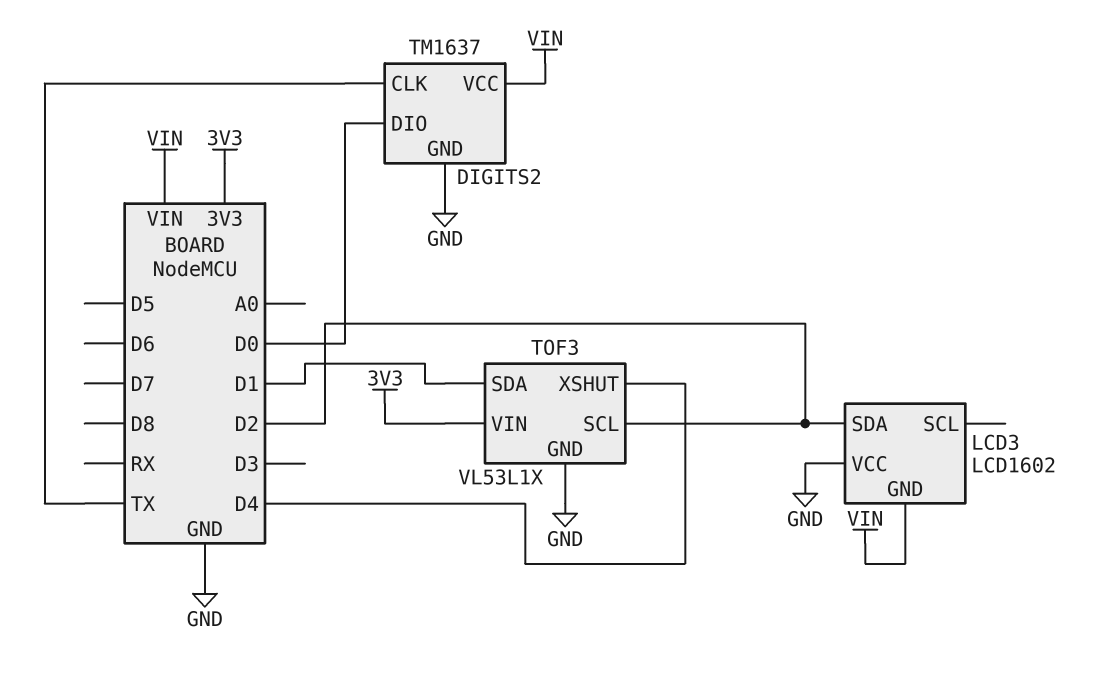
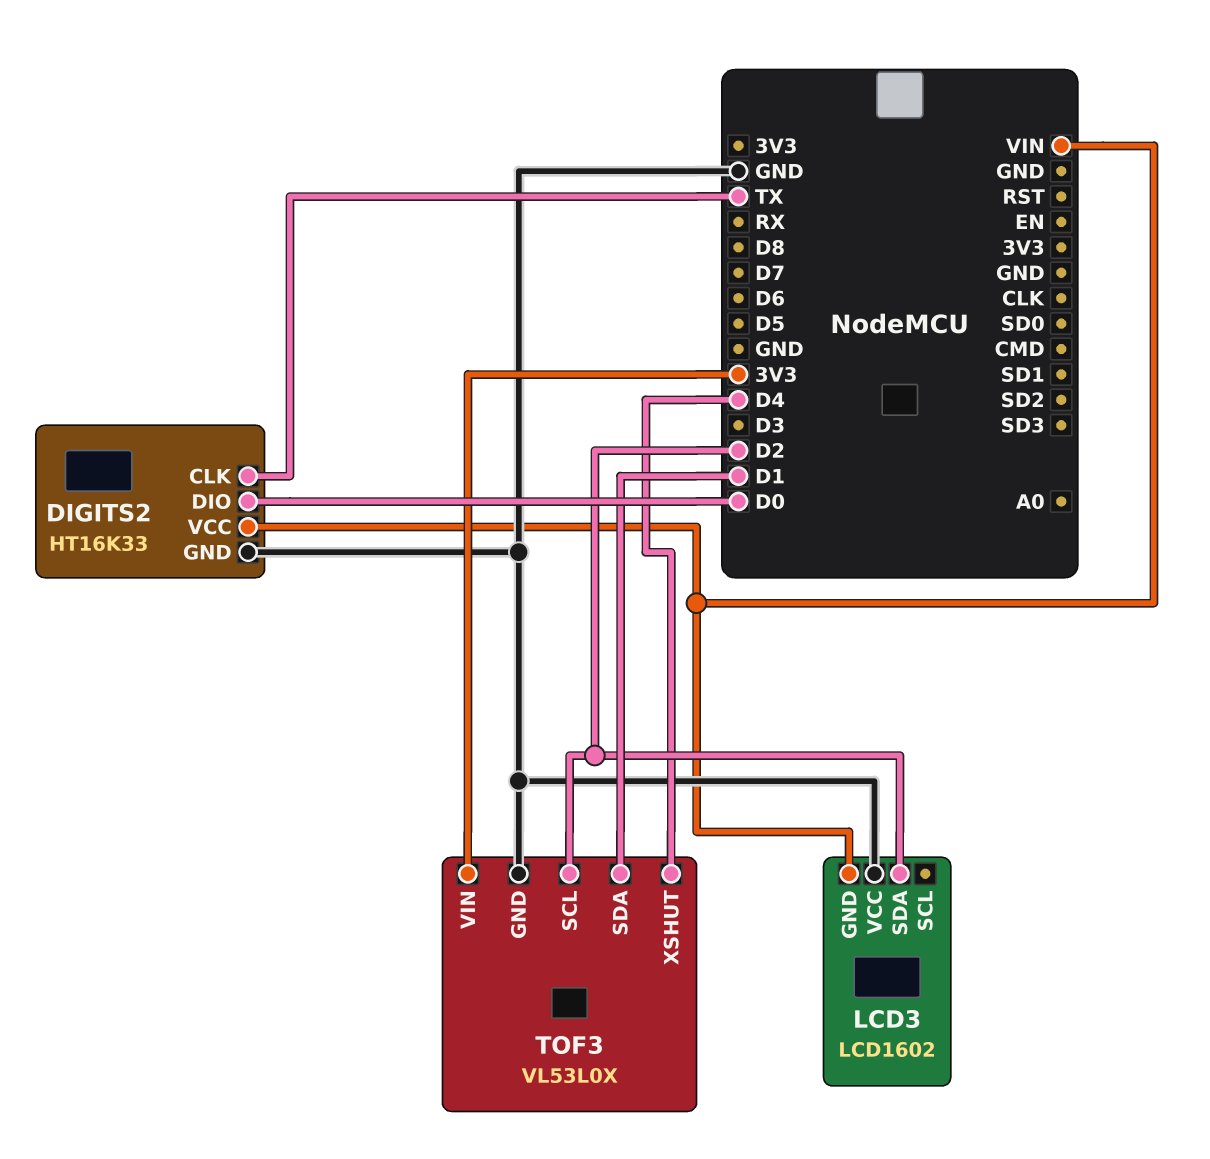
DIGITS2: TM1637 -> HT16K33
TOF3: VL53L1X -> VL53L0X

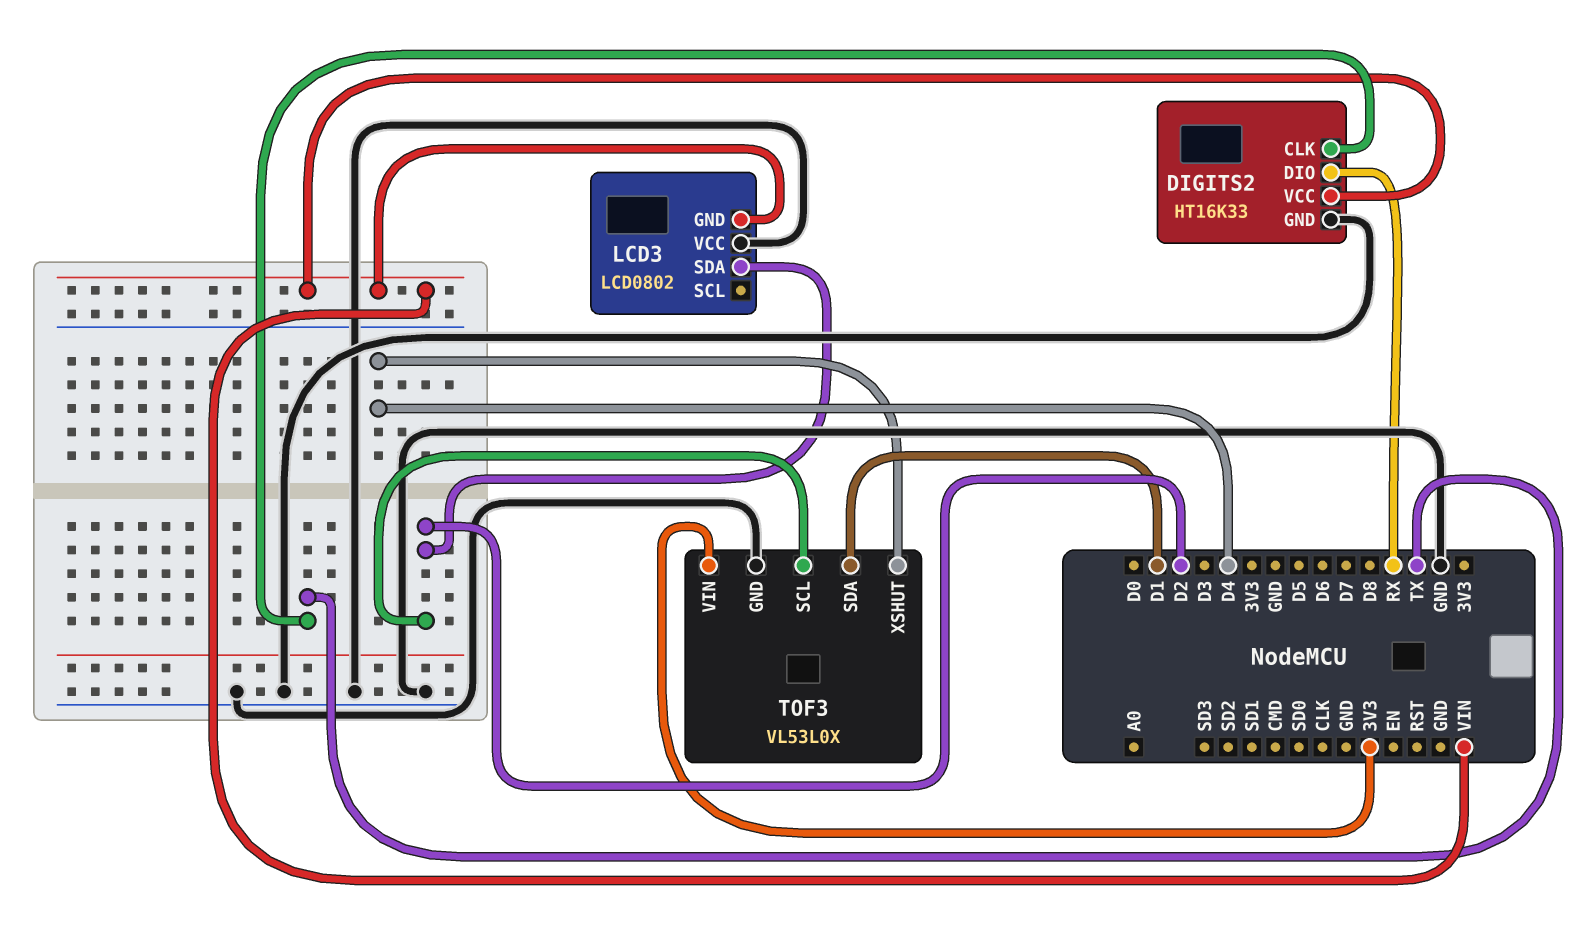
DIGITS2 pin DIO: D0 -> RX
LCD3: LCD1602 -> LCD0802

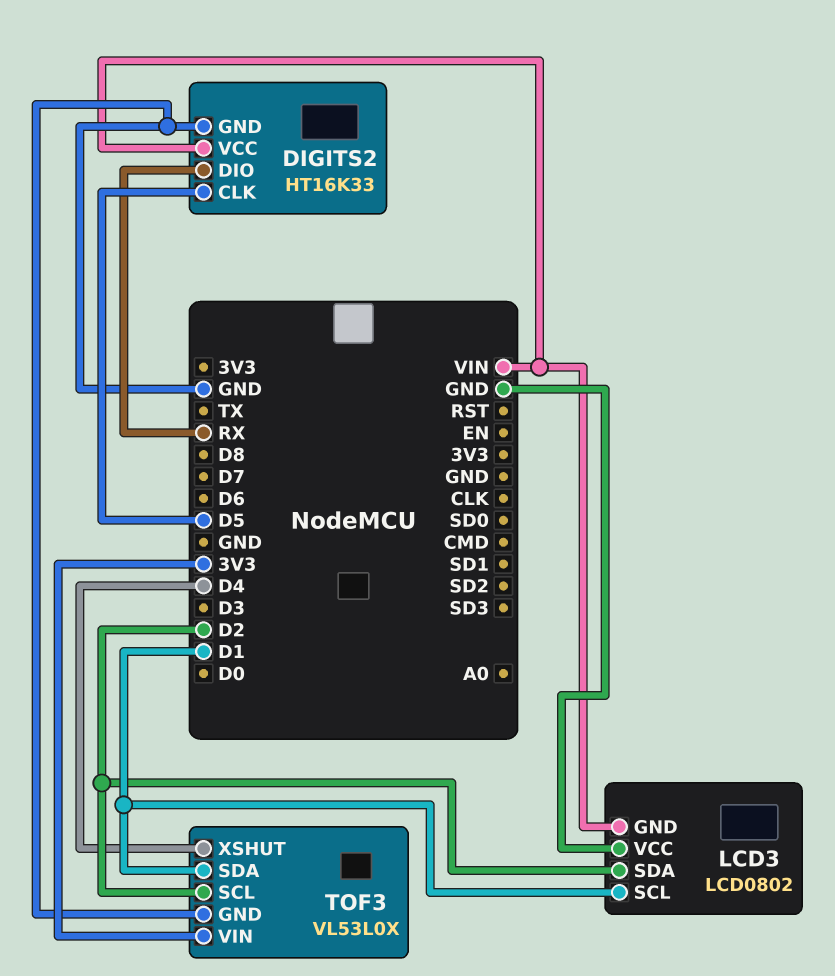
DIGITS2 pin CLK: TX -> D5
LCD3 pin SCL: none -> D1

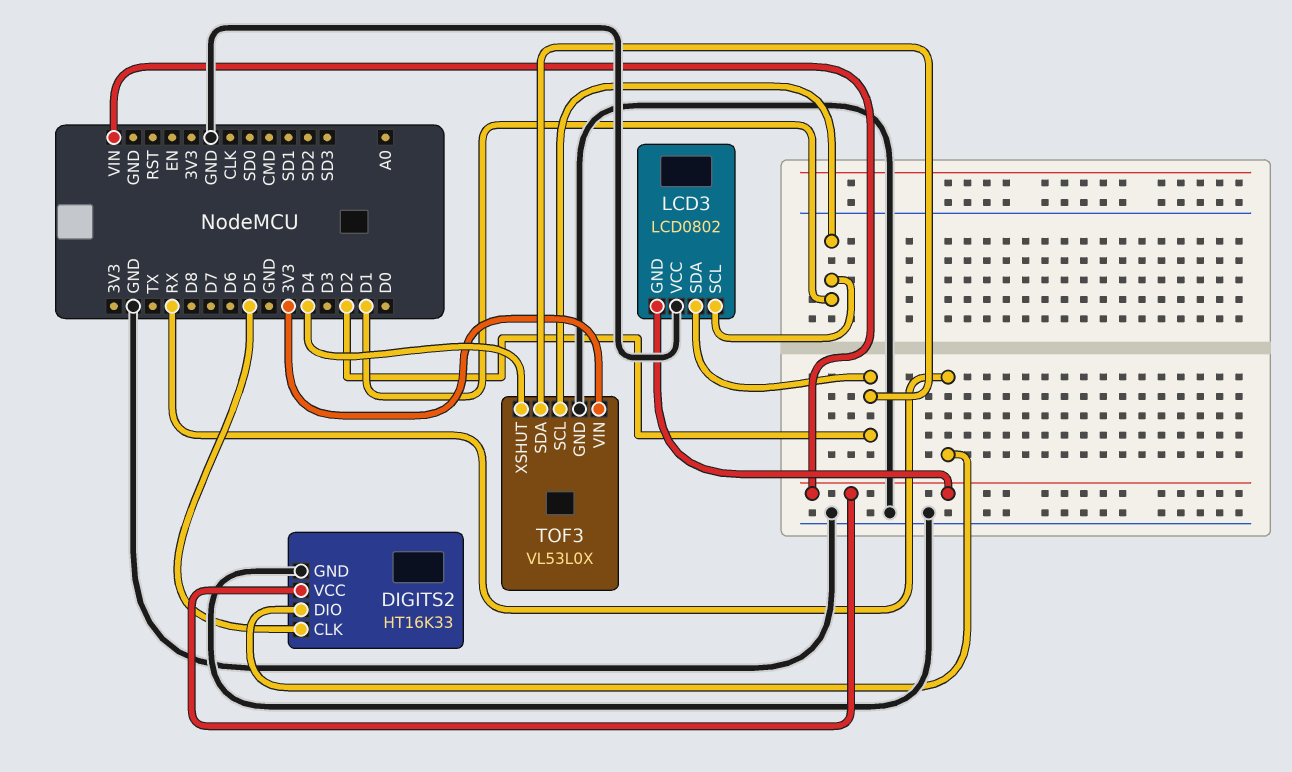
TOF3 pin SCL: D2 -> D1
TOF3 pin SDA: D1 -> D2

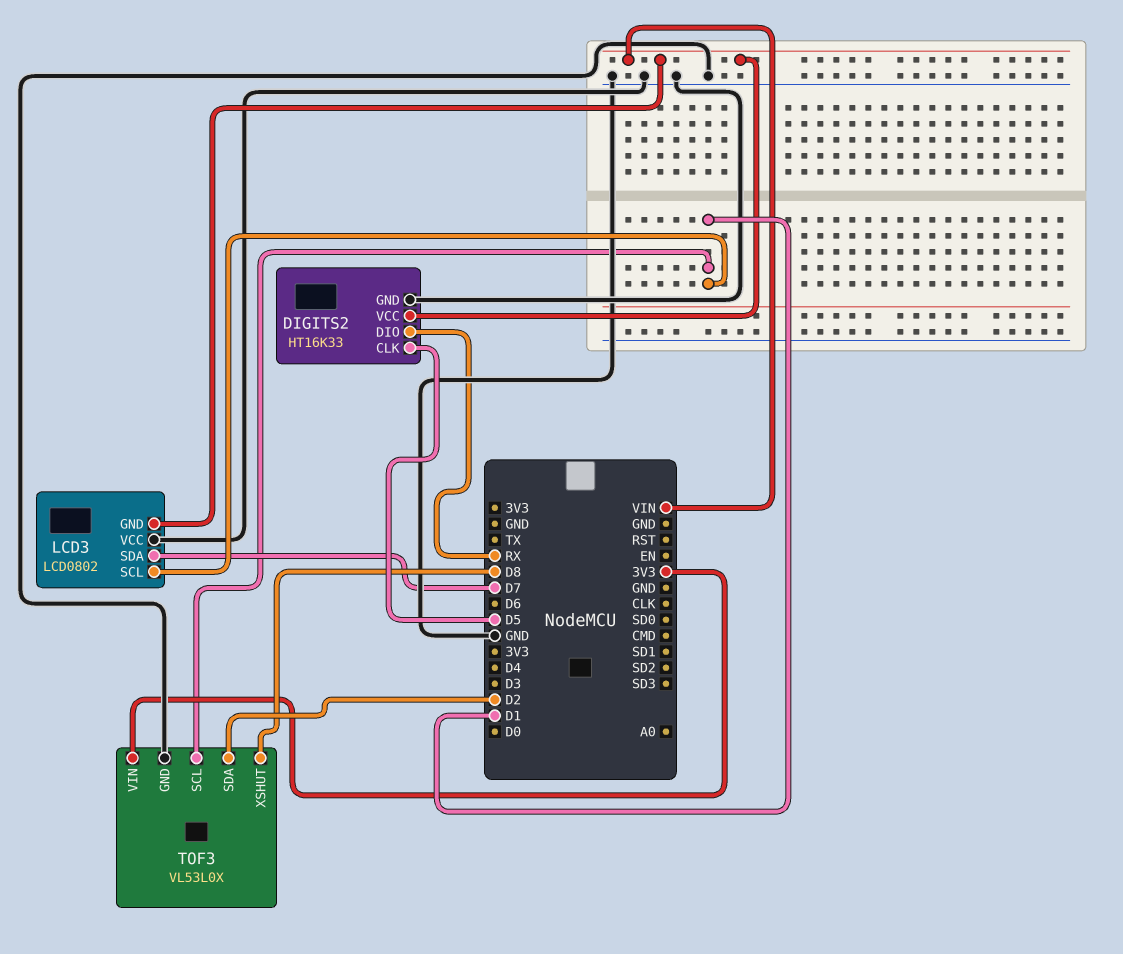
LCD3 pin SDA: D2 -> D7
TOF3 pin XSHUT: D4 -> D8

